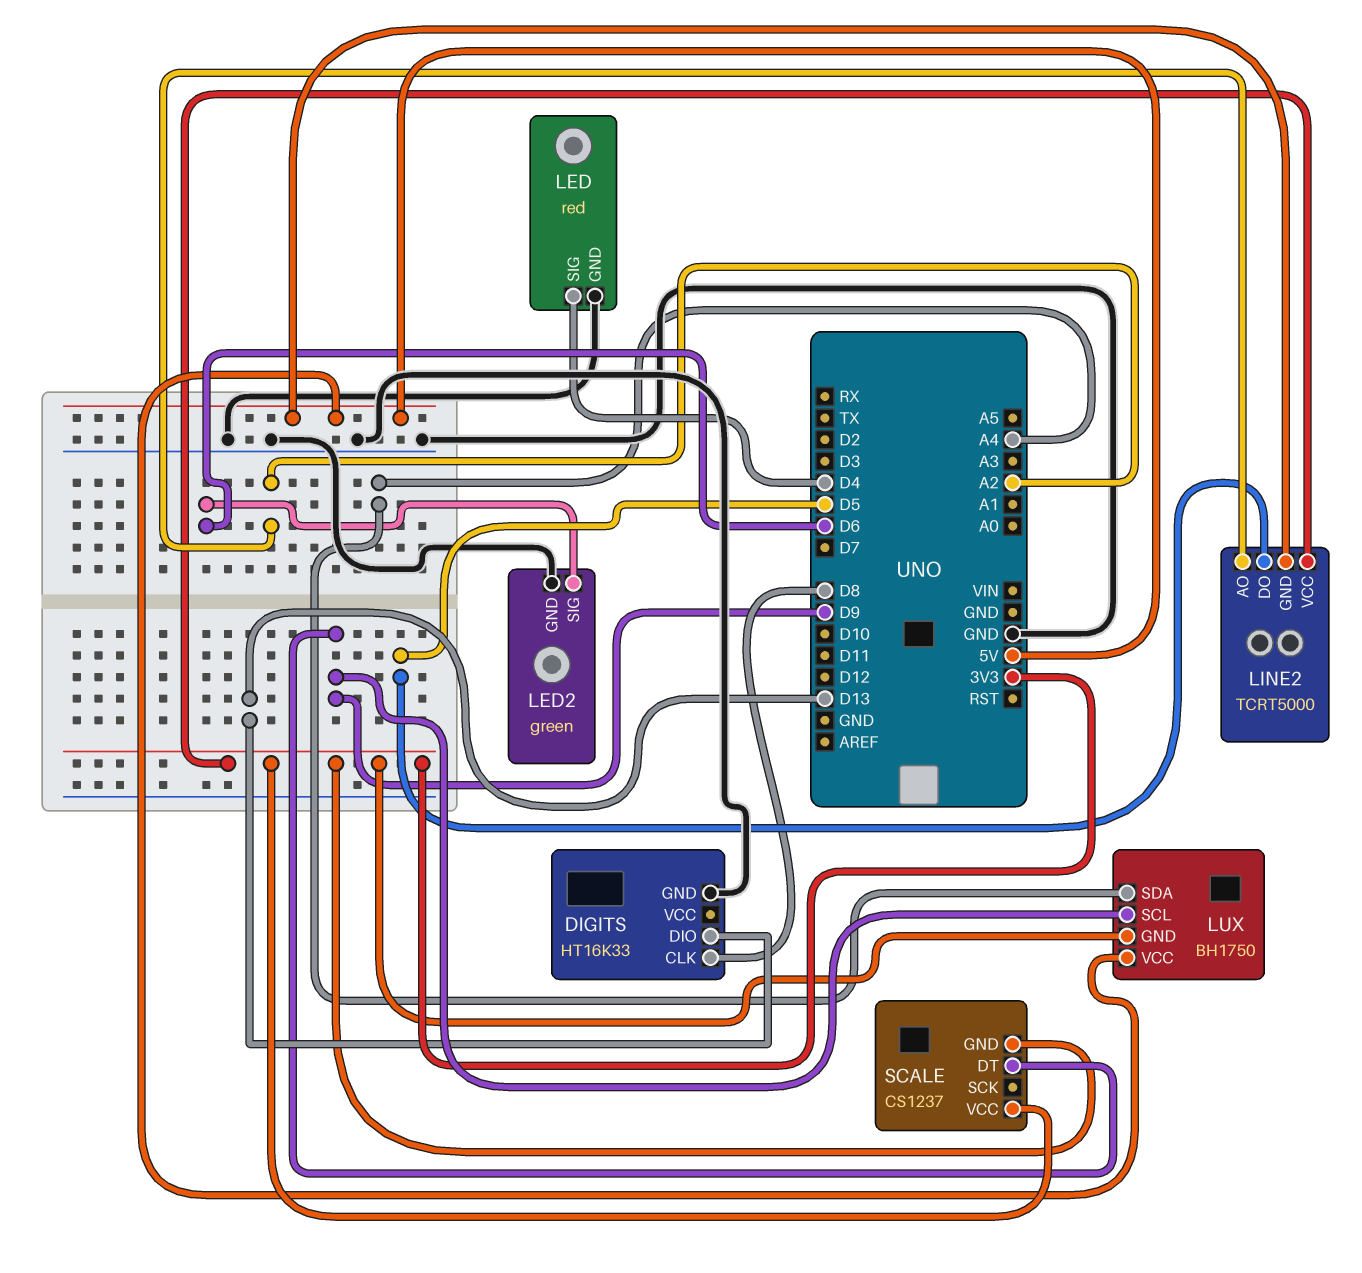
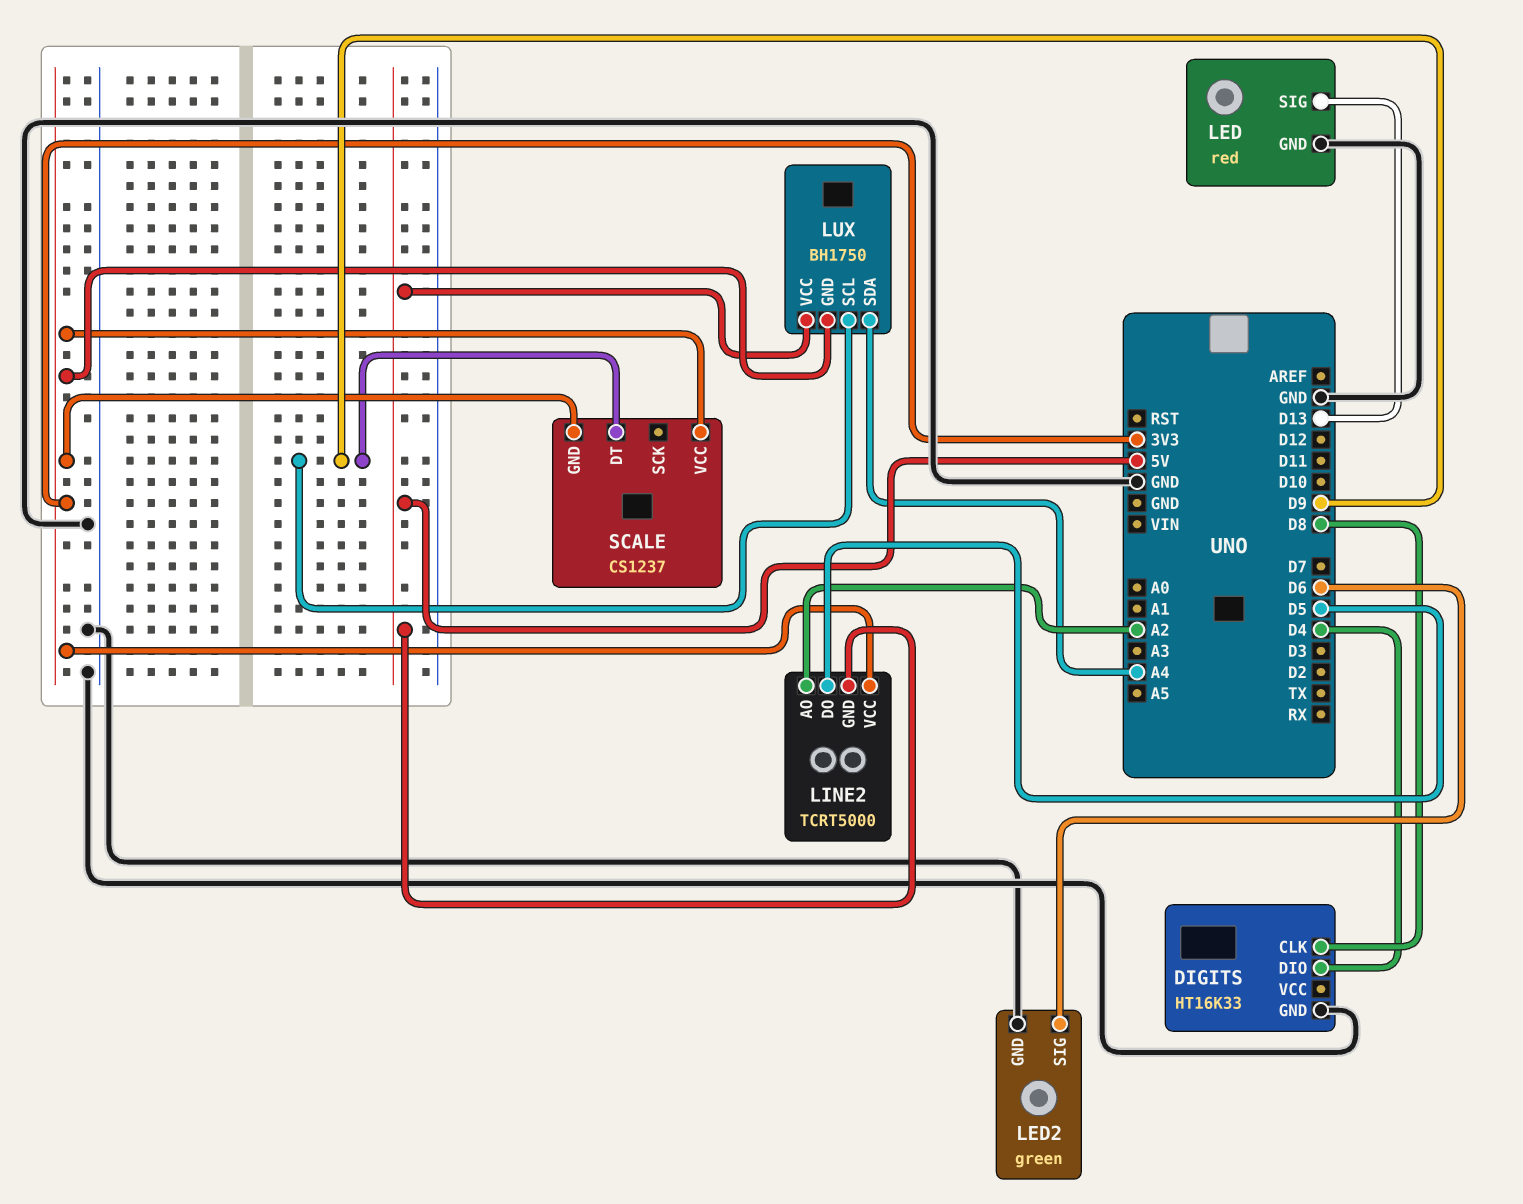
DIGITS pin DIO: D13 -> D4
LED pin SIG: D4 -> D13

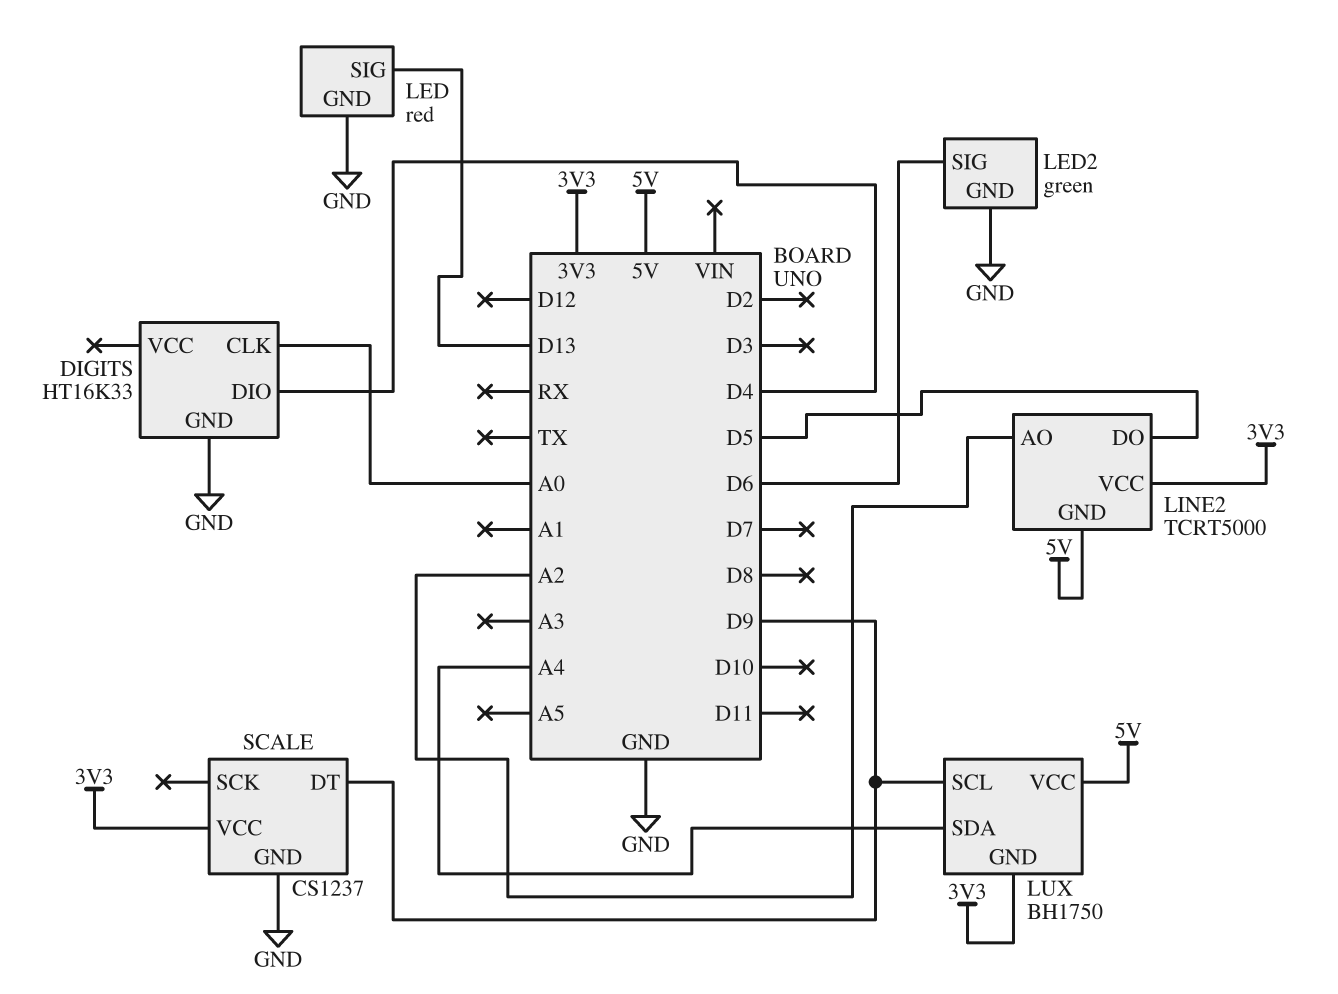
DIGITS pin CLK: D8 -> A0
SCALE pin GND: 3V3 -> GND

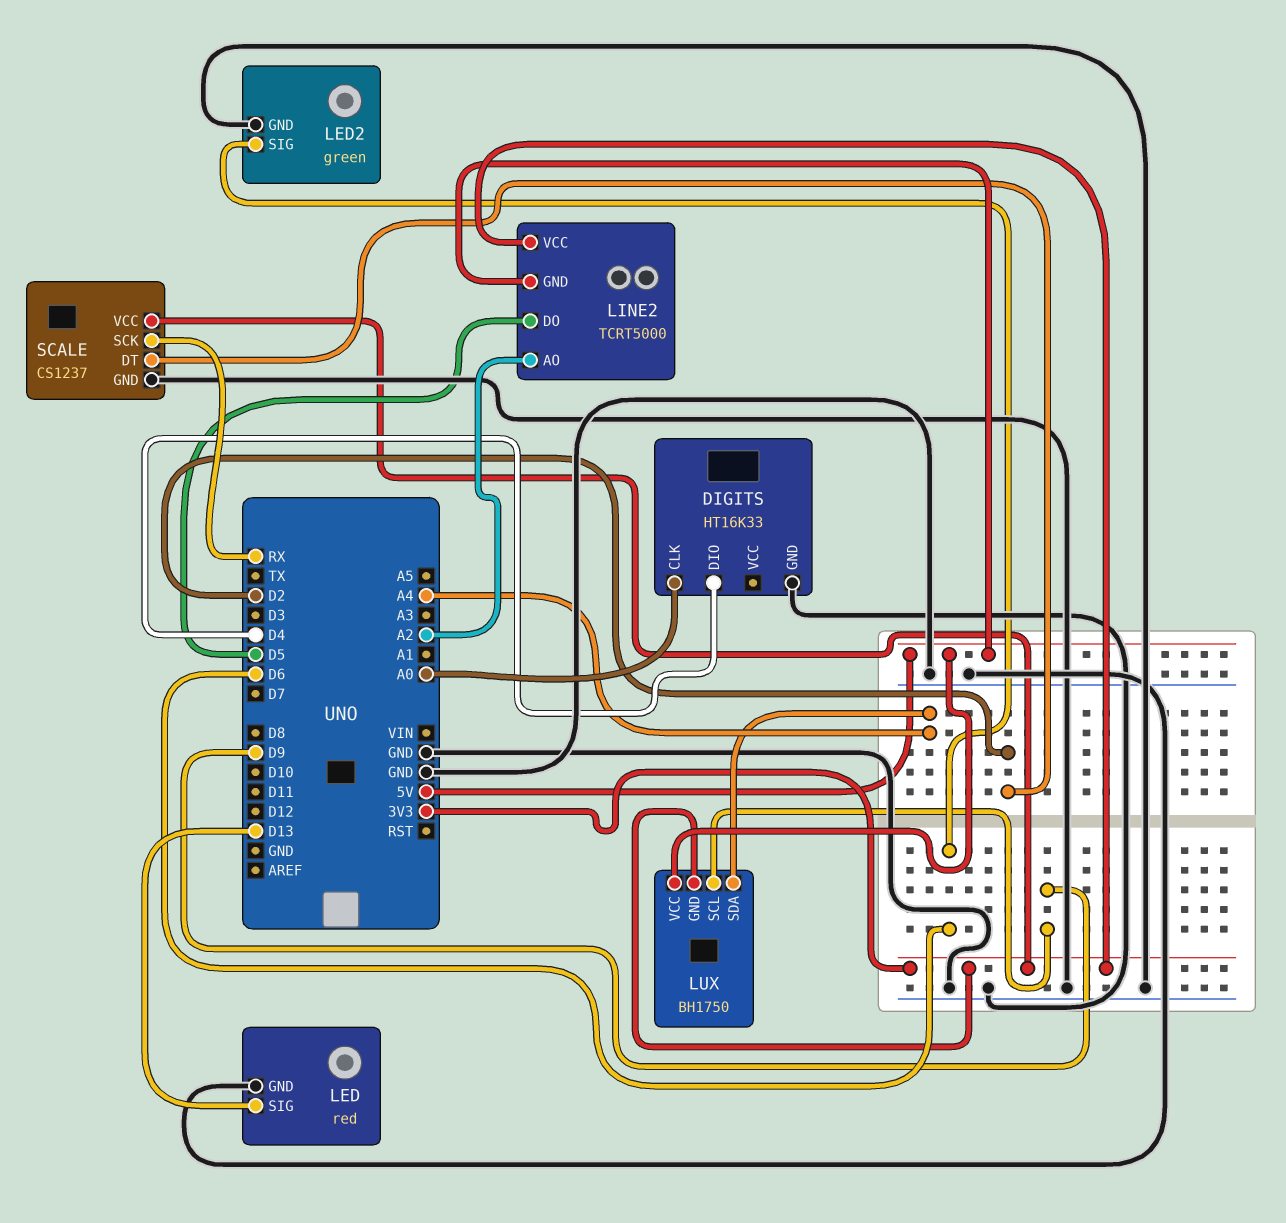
SCALE pin DT: D9 -> D2
SCALE pin SCK: none -> RX

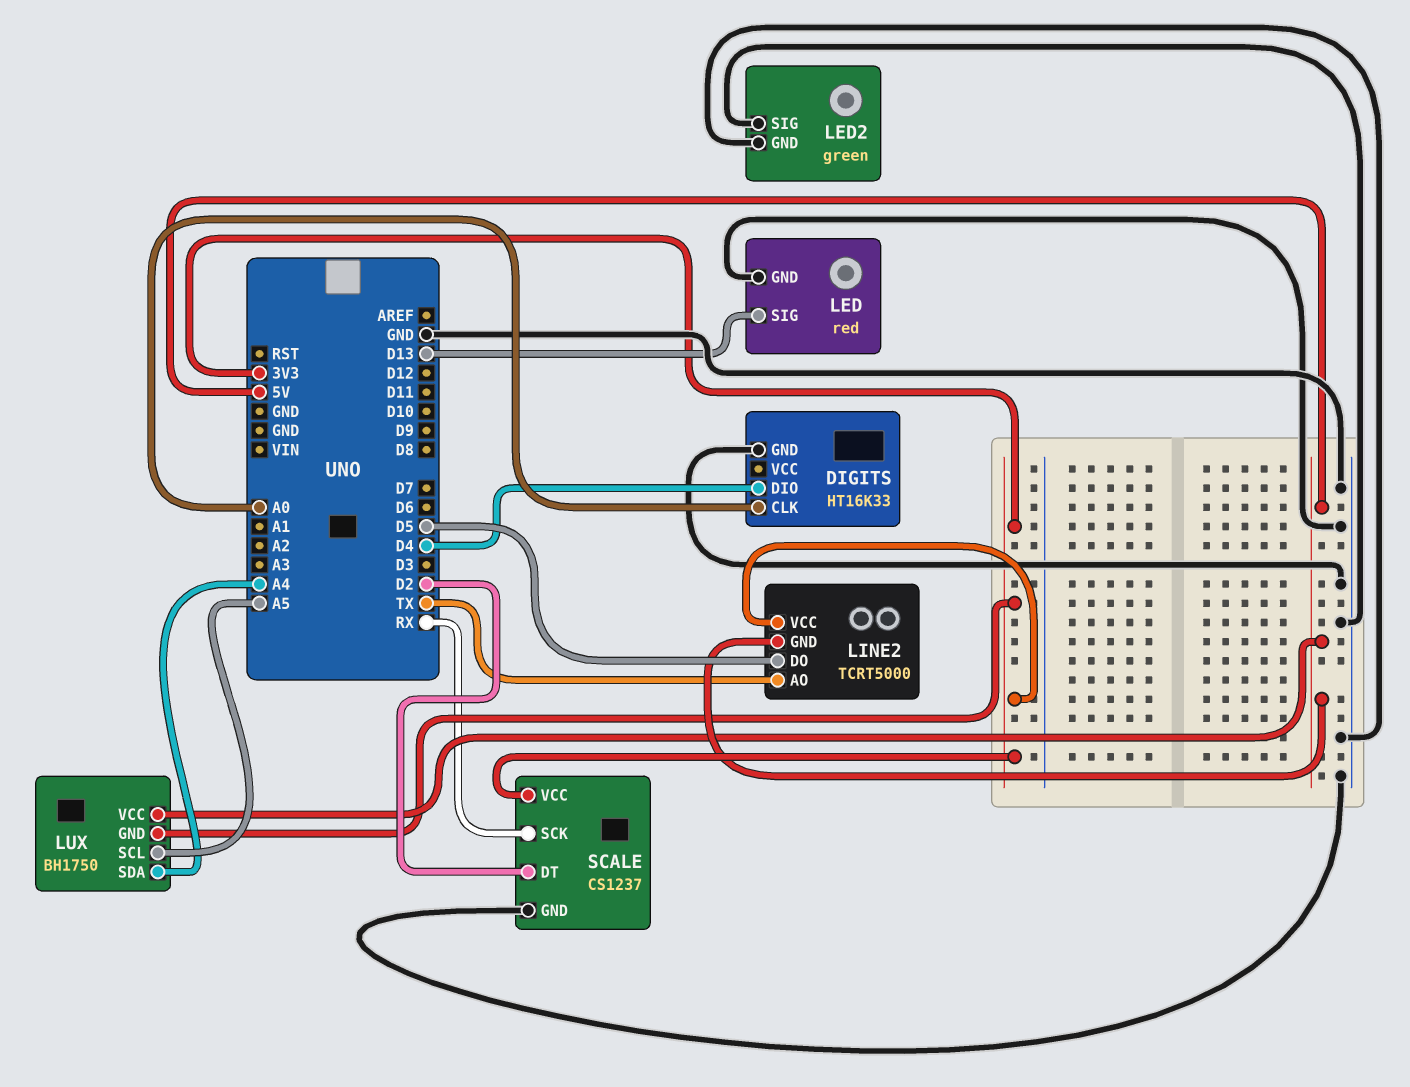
LED2 pin SIG: D6 -> GND
LINE2 pin AO: A2 -> TX
LUX pin SCL: D9 -> A5

